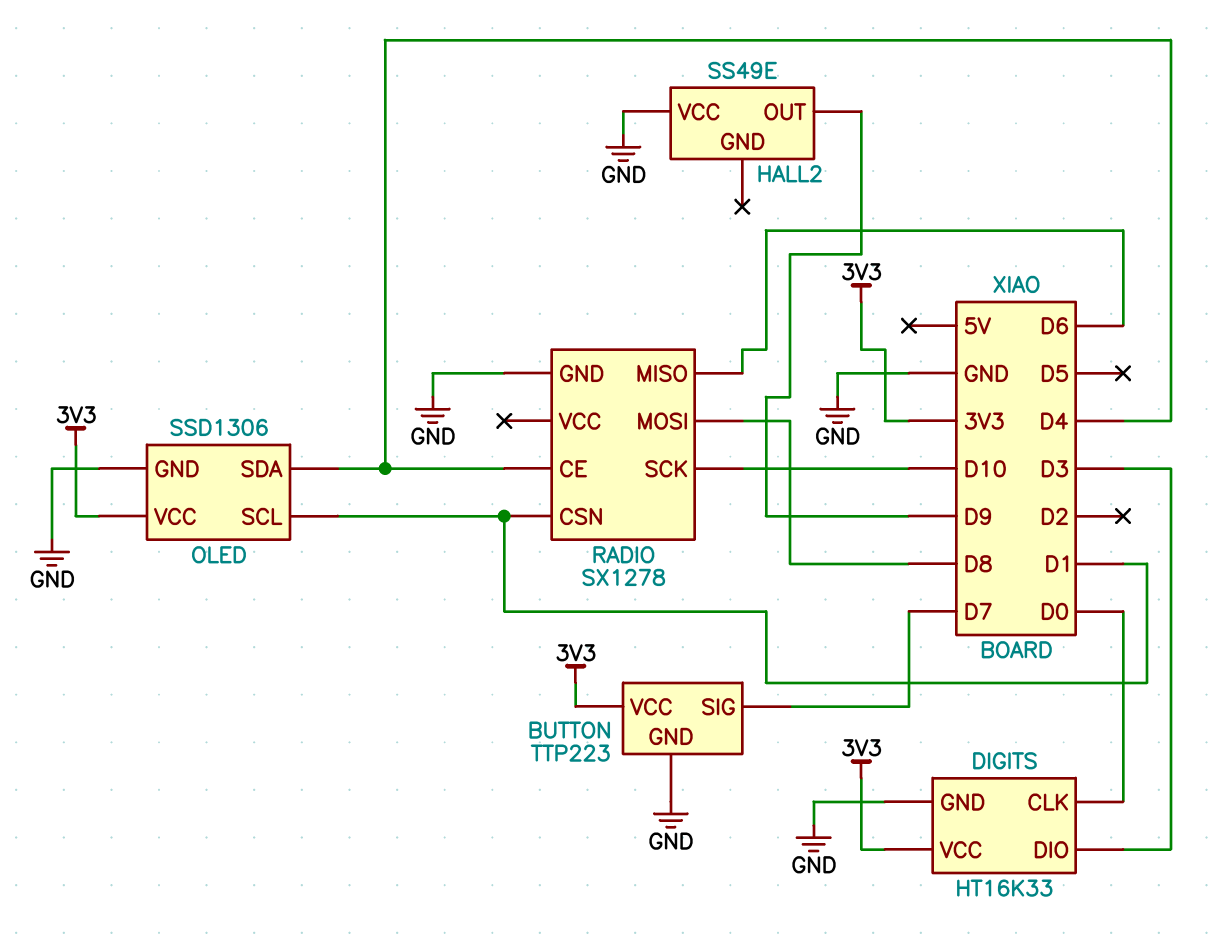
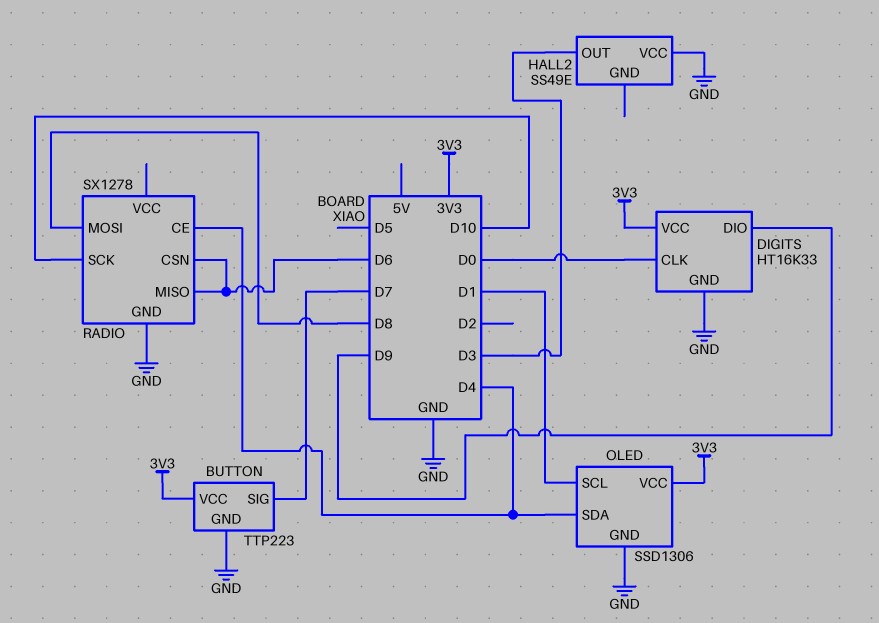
DIGITS pin DIO: D3 -> D9
HALL2 pin OUT: D9 -> D3
RADIO pin CSN: D1 -> D6

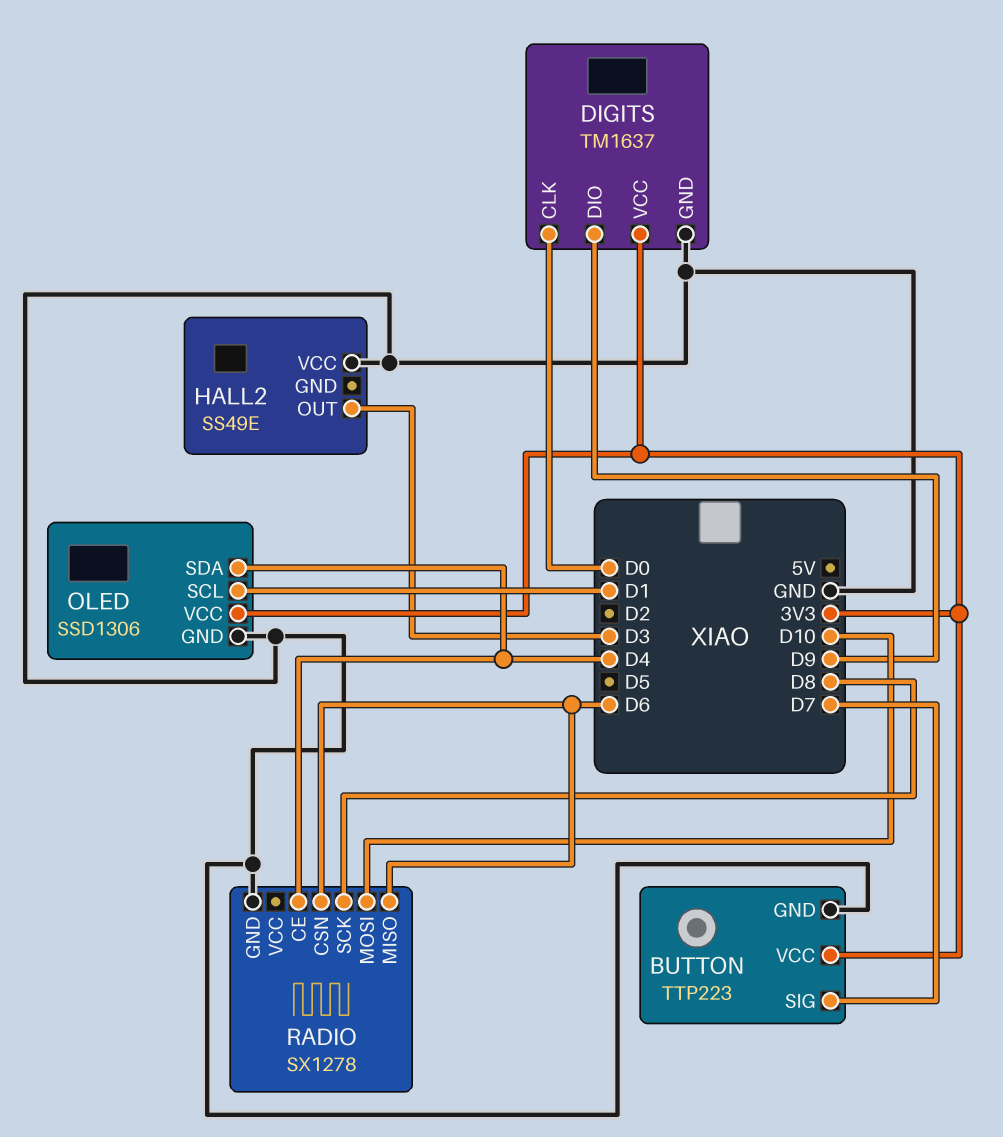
DIGITS: HT16K33 -> TM1637
RADIO pin MOSI: D8 -> D10
RADIO pin SCK: D10 -> D8

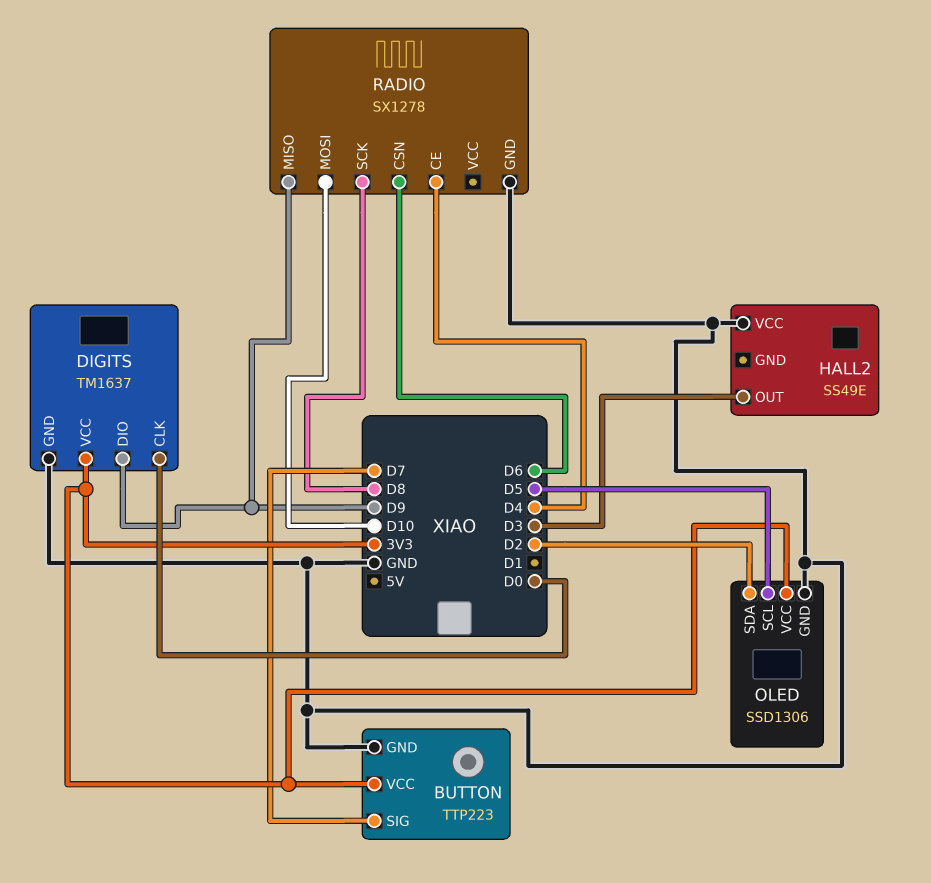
OLED pin SCL: D1 -> D5
OLED pin SDA: D4 -> D2
RADIO pin MISO: D6 -> D9

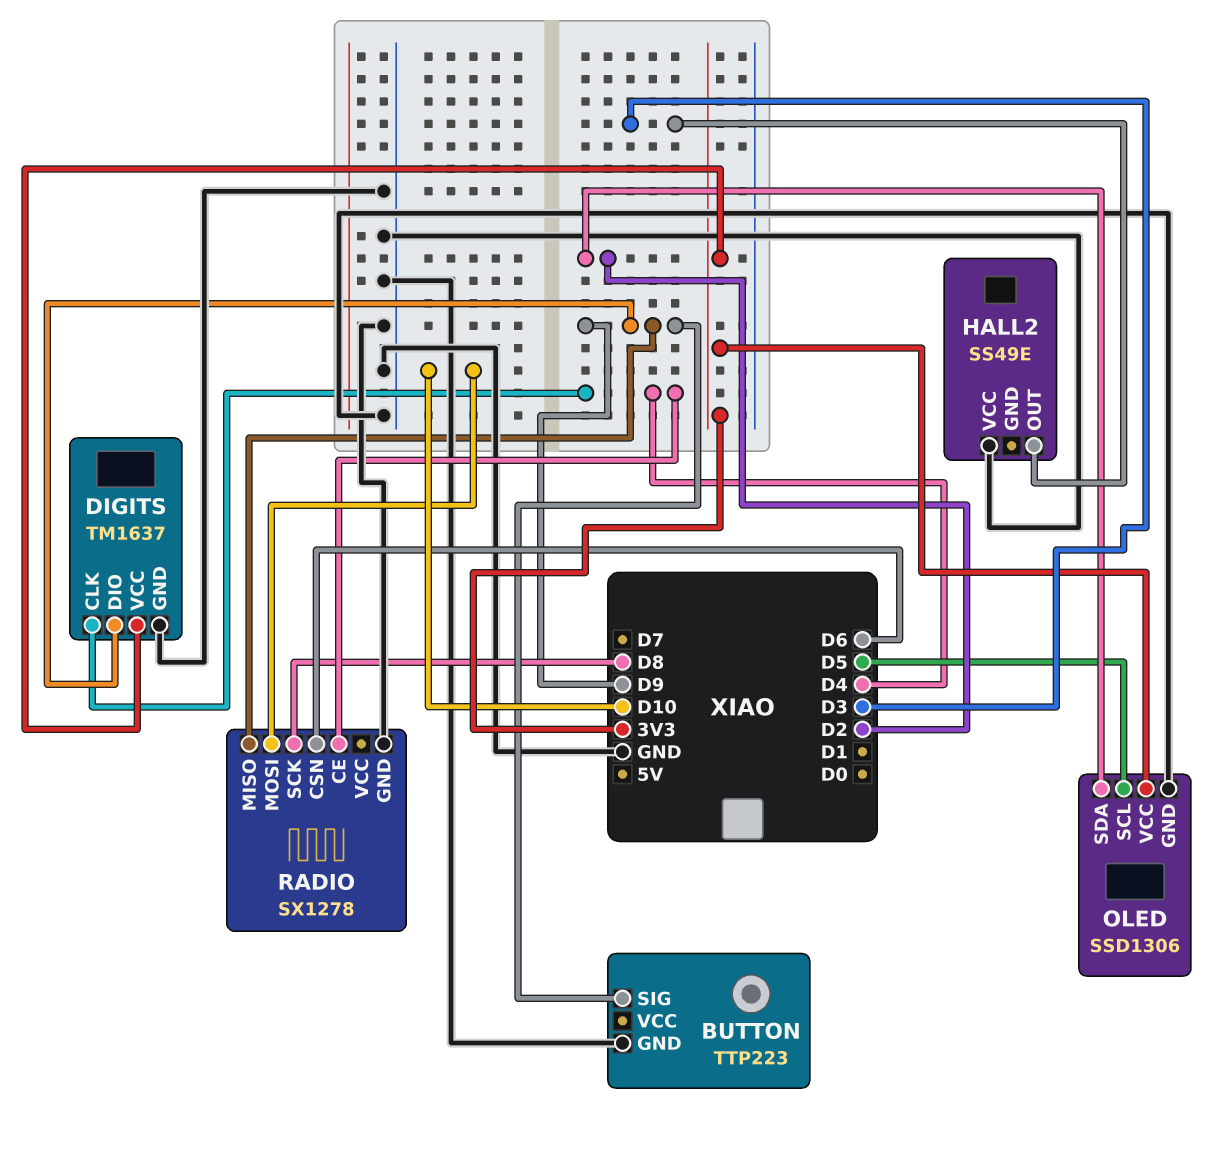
BUTTON pin SIG: D7 -> D9
BUTTON pin VCC: 3V3 -> none
DIGITS pin CLK: D0 -> D4

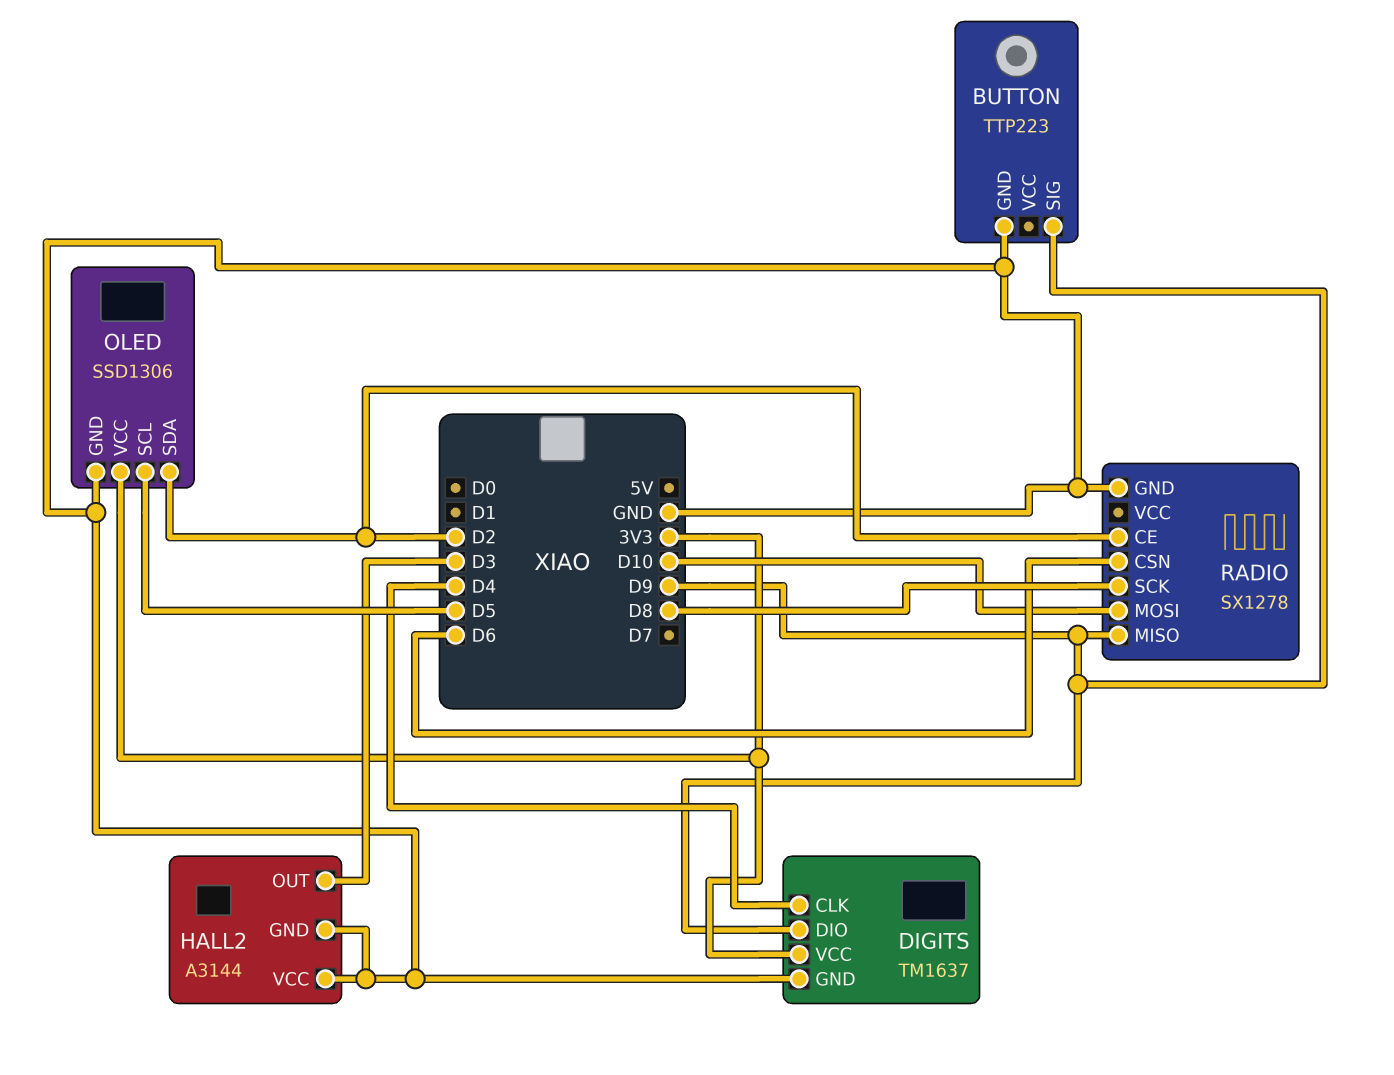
HALL2: SS49E -> A3144
HALL2 pin GND: none -> GND
RADIO pin CE: D4 -> D2

